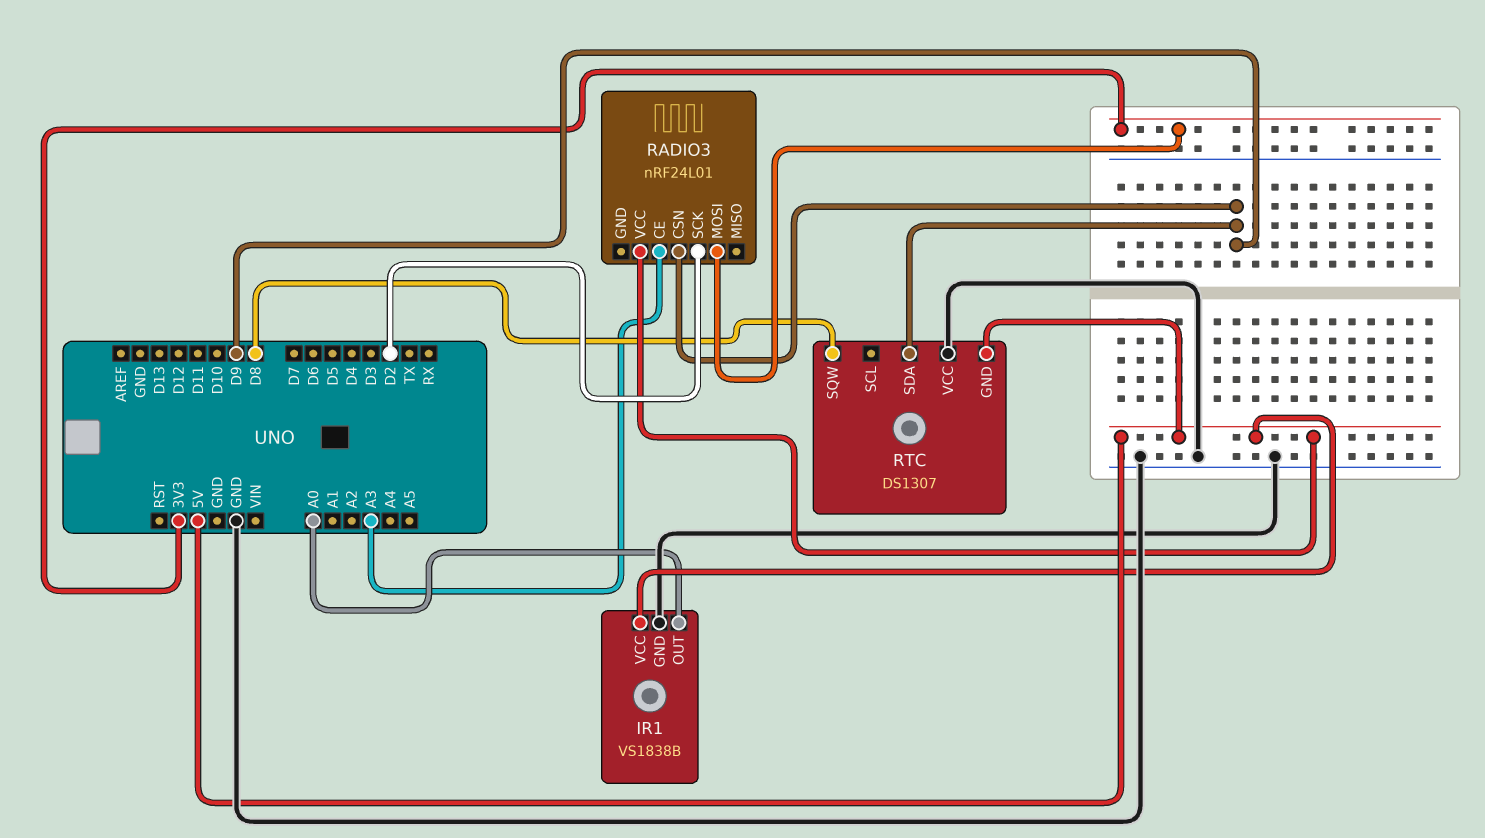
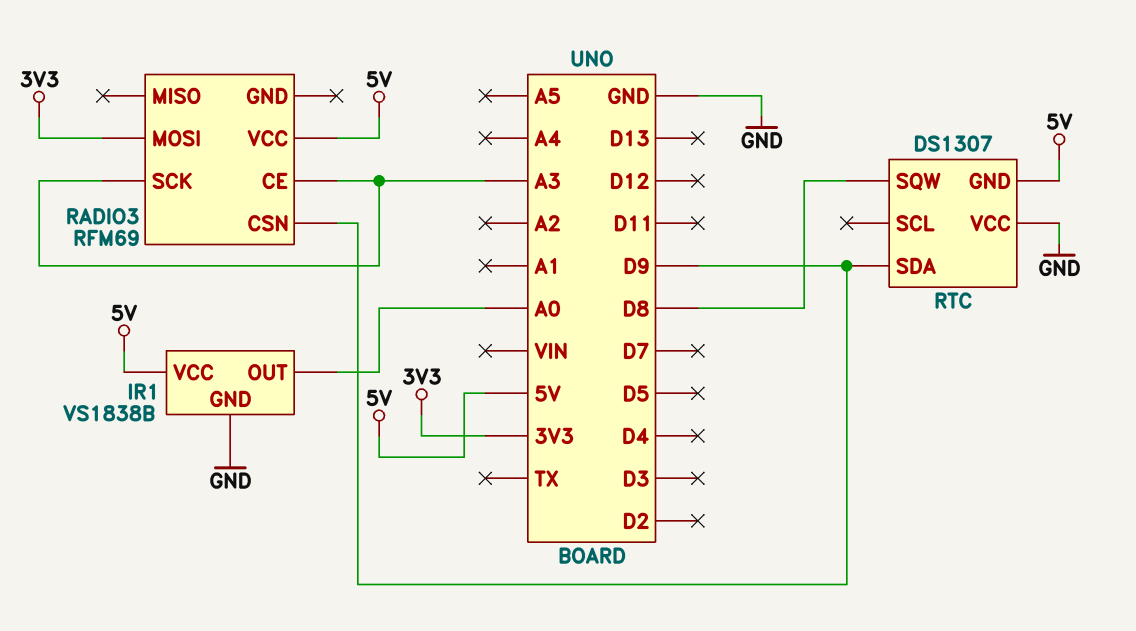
RADIO3: nRF24L01 -> RFM69
RADIO3 pin SCK: D2 -> A3

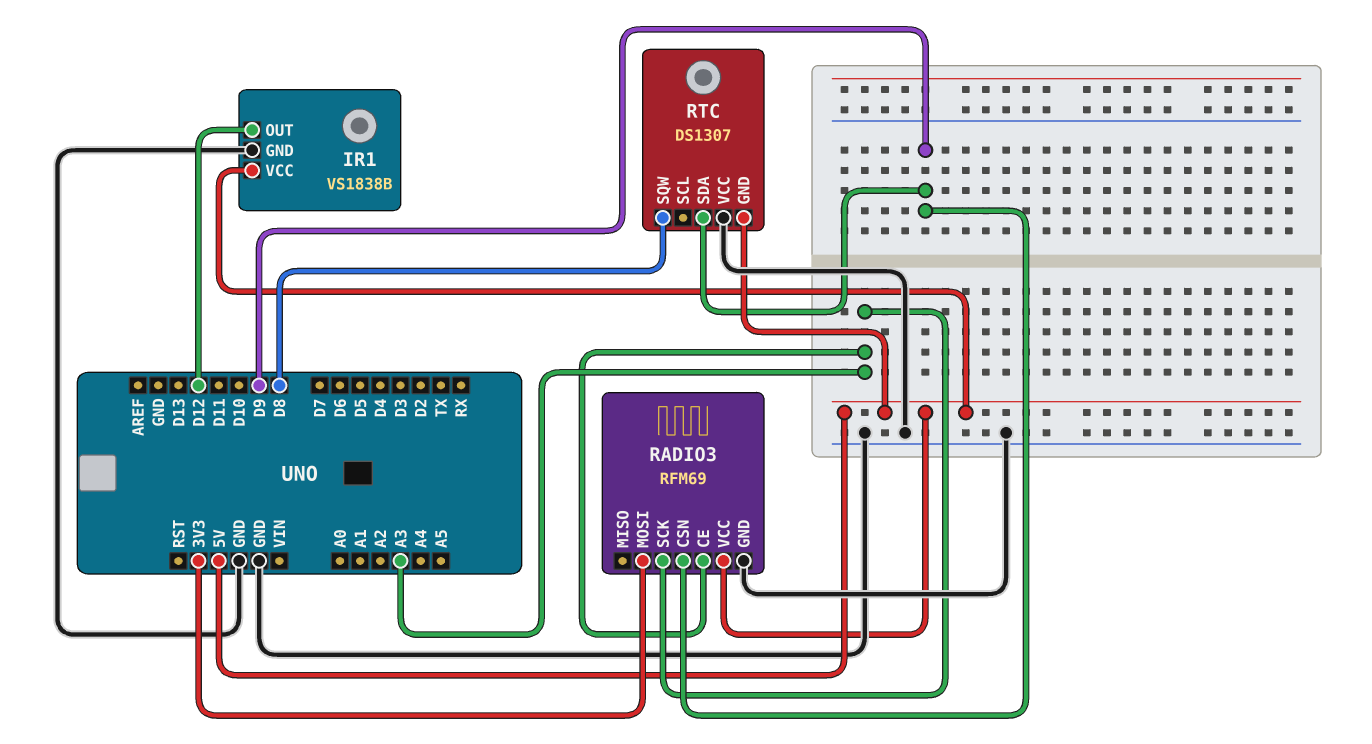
IR1 pin OUT: A0 -> D12
RADIO3 pin GND: none -> GND

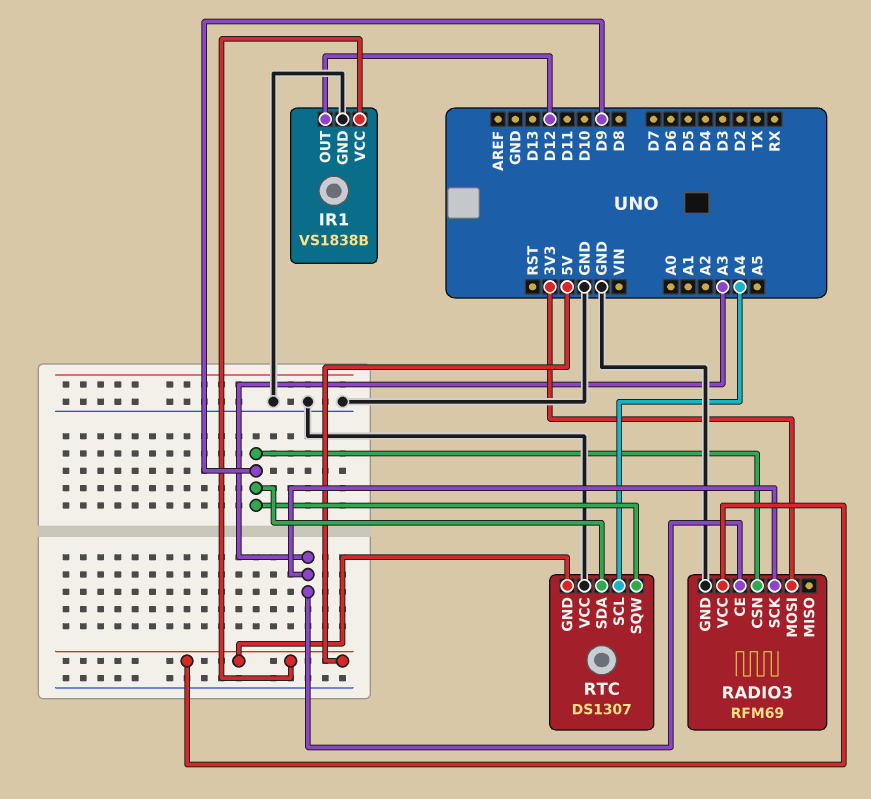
RTC pin SCL: none -> A4
RTC pin SQW: D8 -> D9

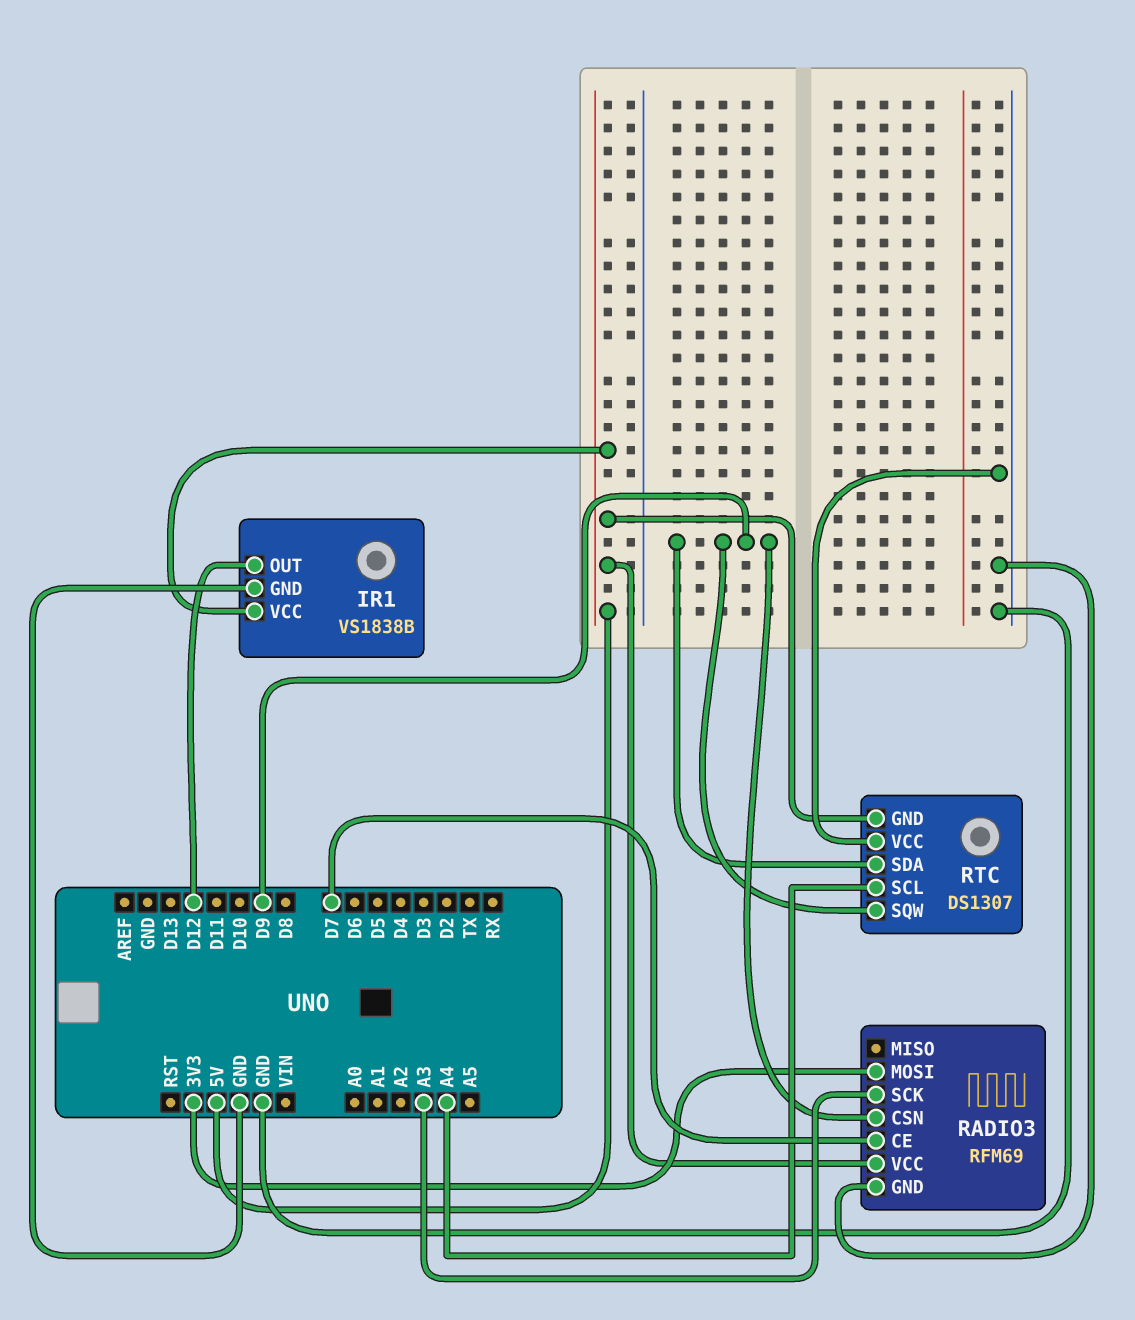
RADIO3 pin CE: A3 -> D7

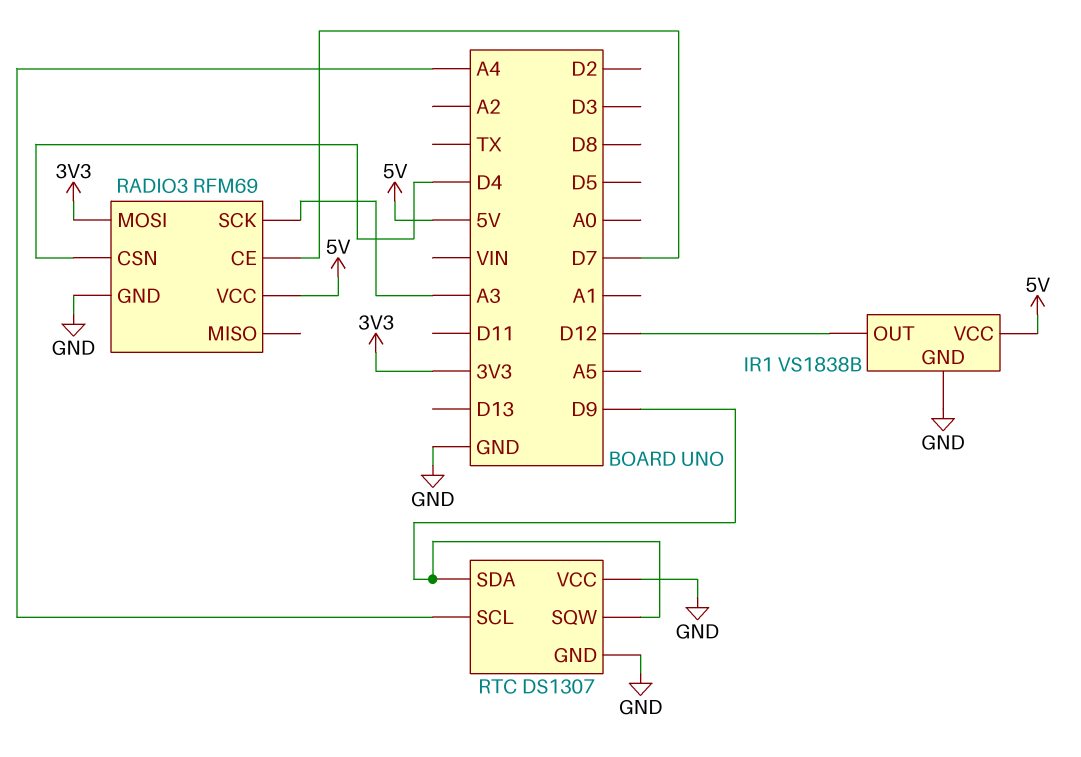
RADIO3 pin CSN: D9 -> D4
RTC pin GND: 5V -> GND

